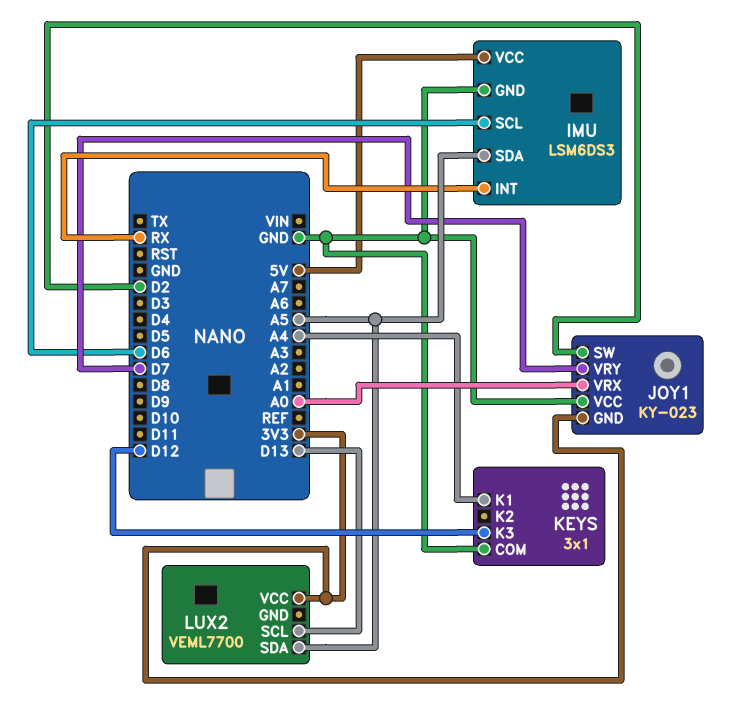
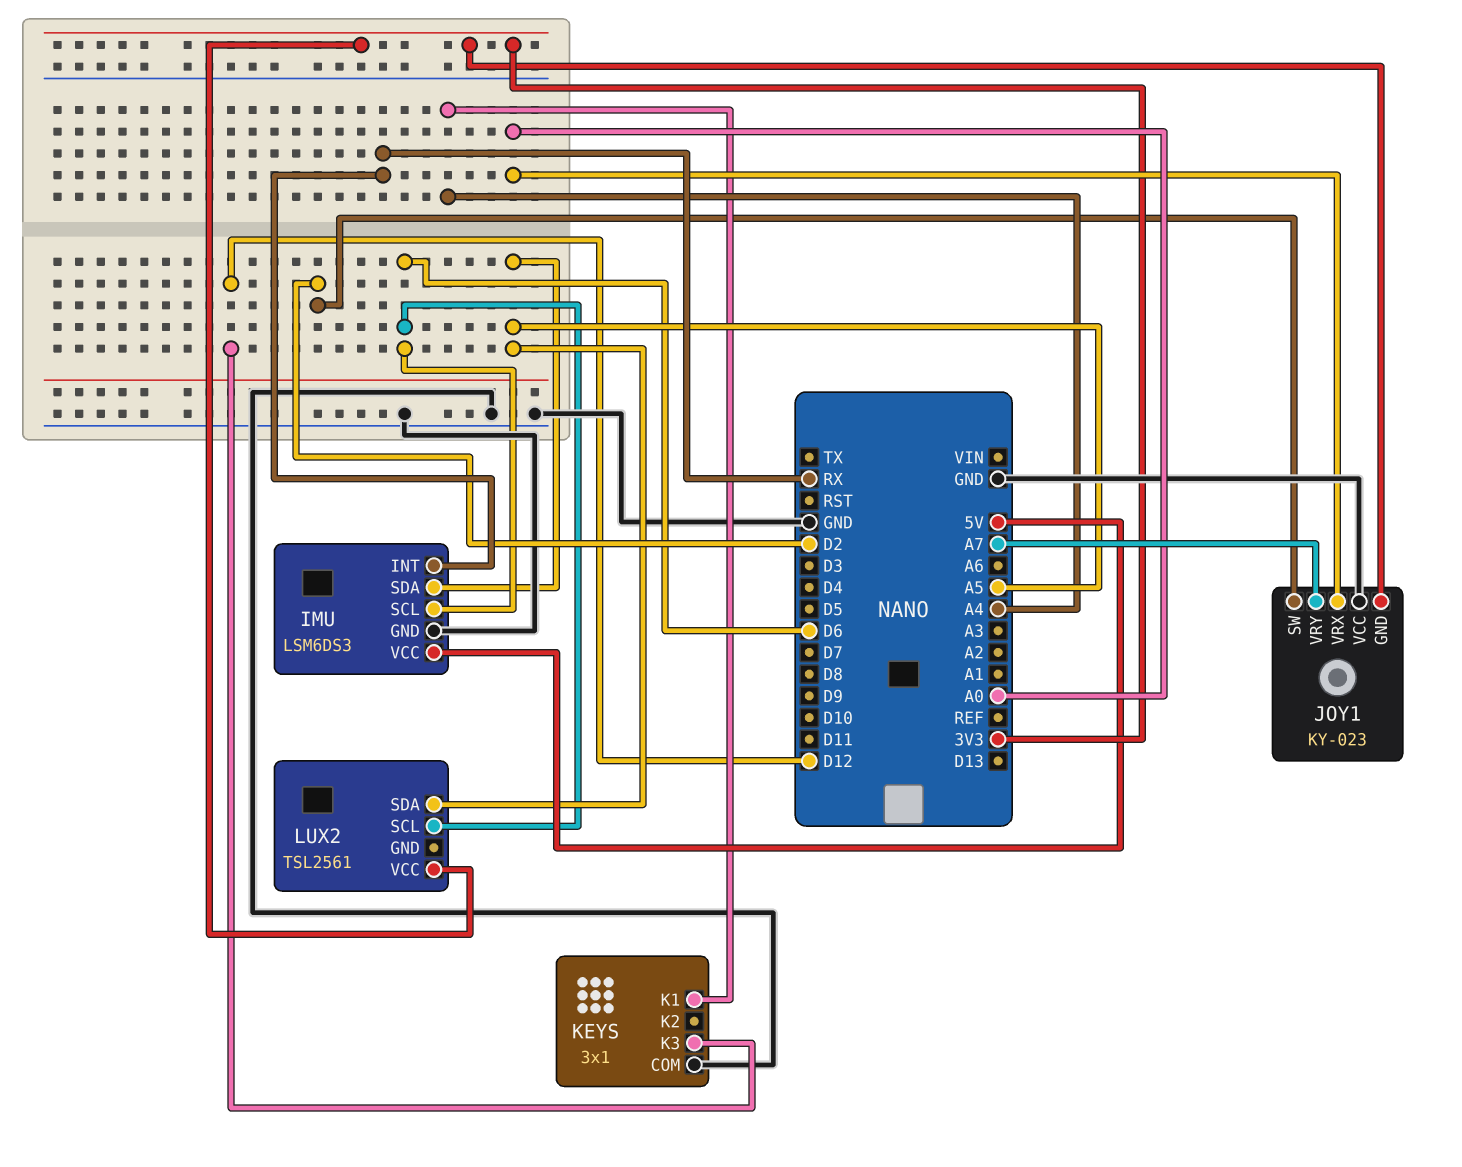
JOY1 pin VRY: D7 -> A7
LUX2: VEML7700 -> TSL2561
LUX2 pin SCL: D13 -> D6

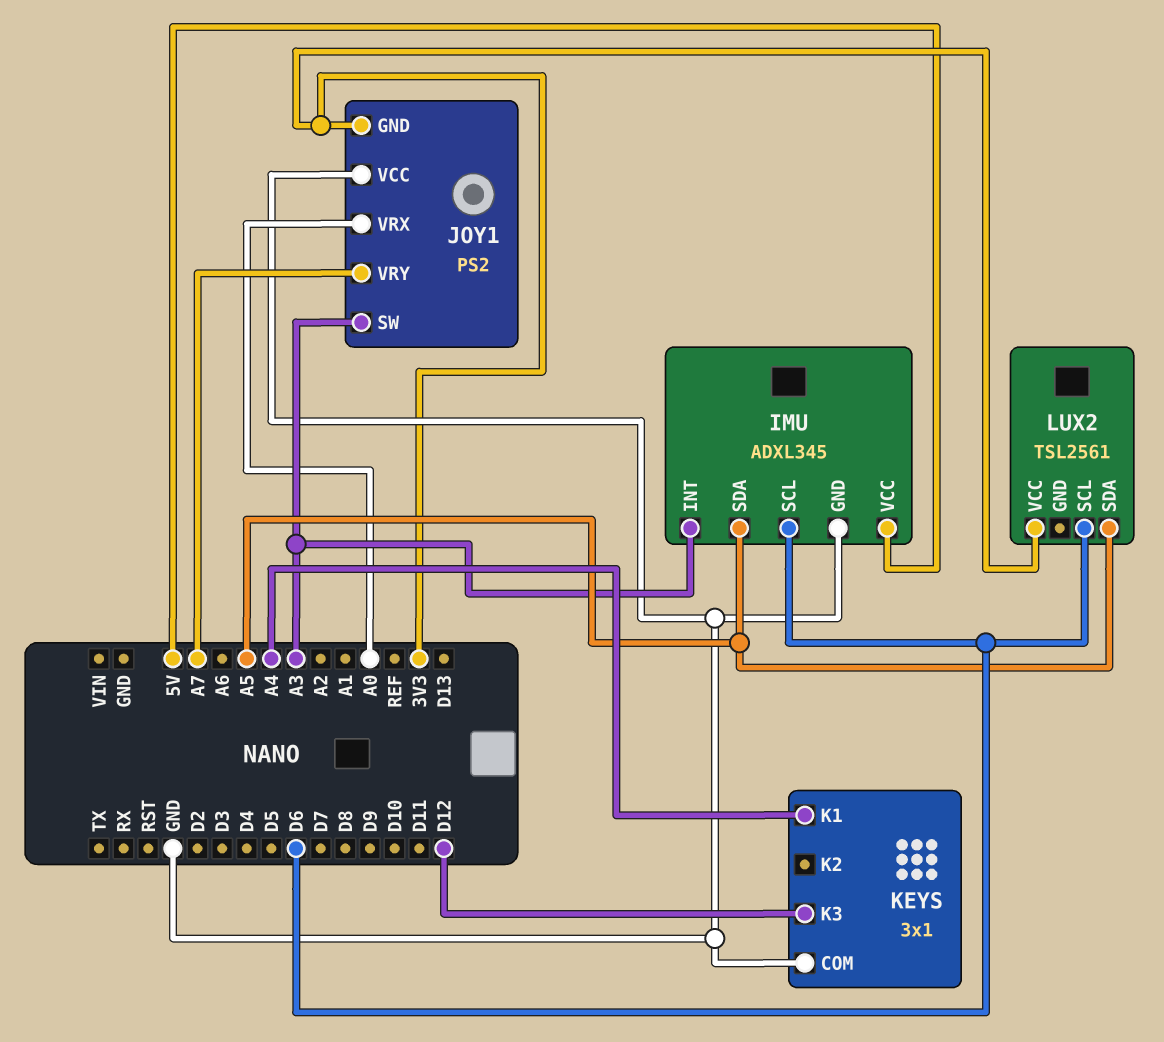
IMU: LSM6DS3 -> ADXL345
IMU pin INT: RX -> A3
JOY1: KY-023 -> PS2
JOY1 pin SW: D2 -> A3

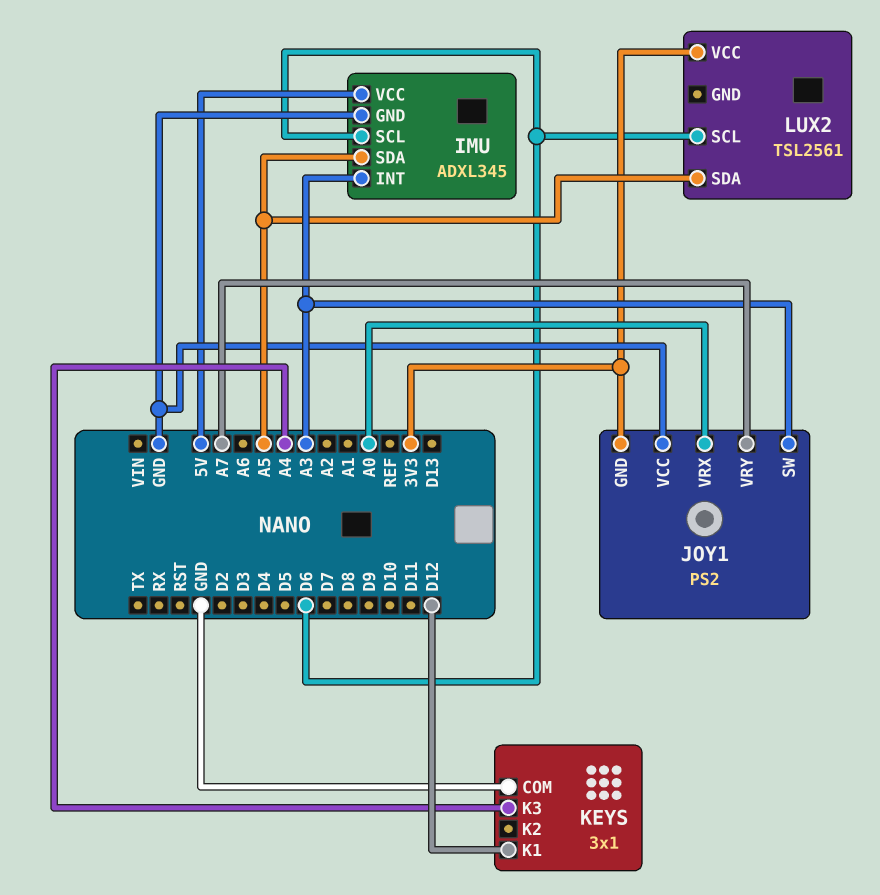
KEYS pin K1: A4 -> D12
KEYS pin K3: D12 -> A4

